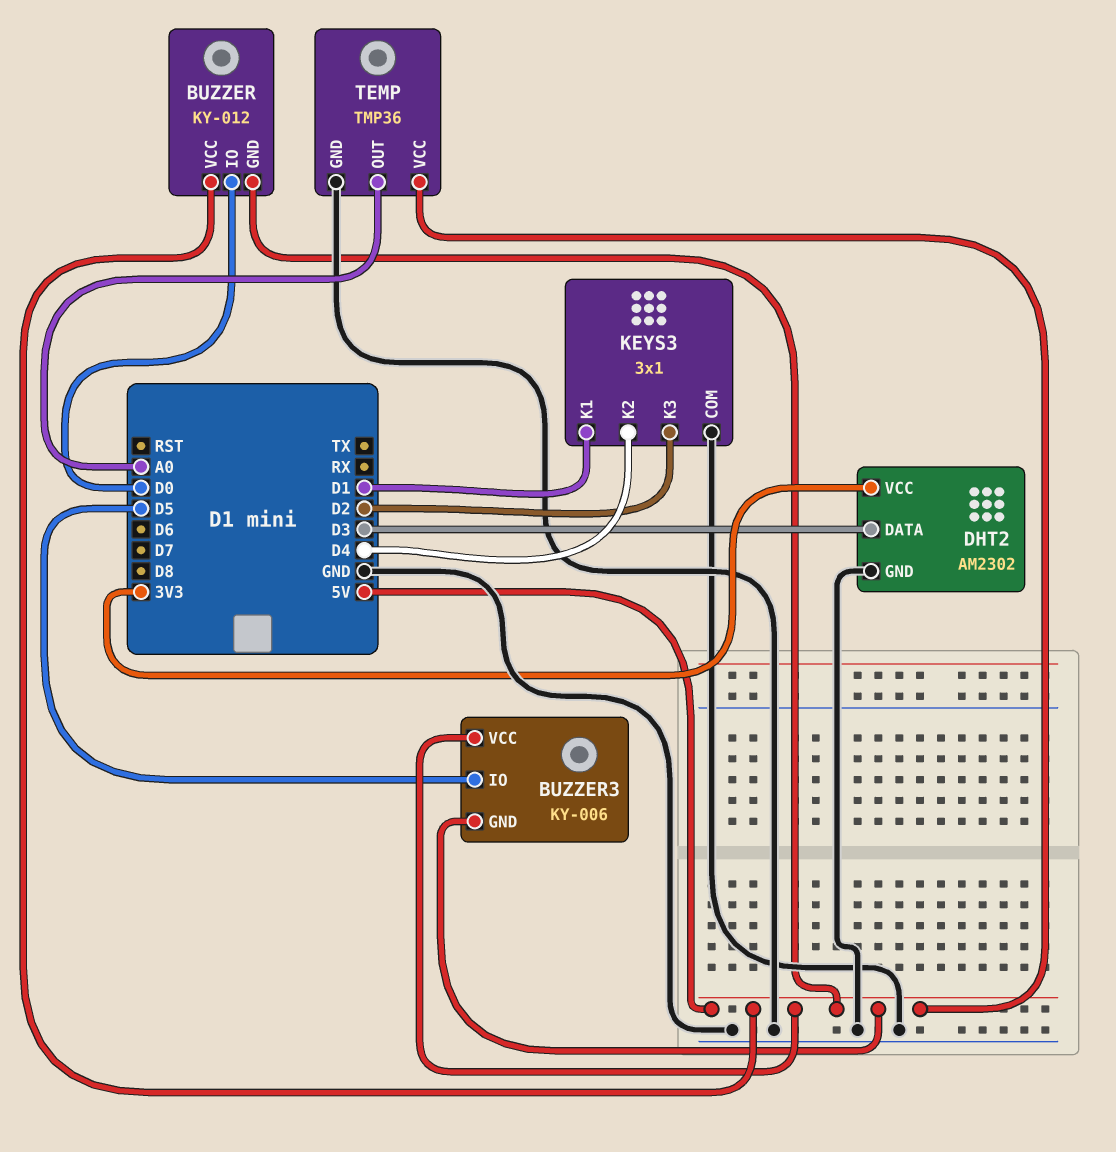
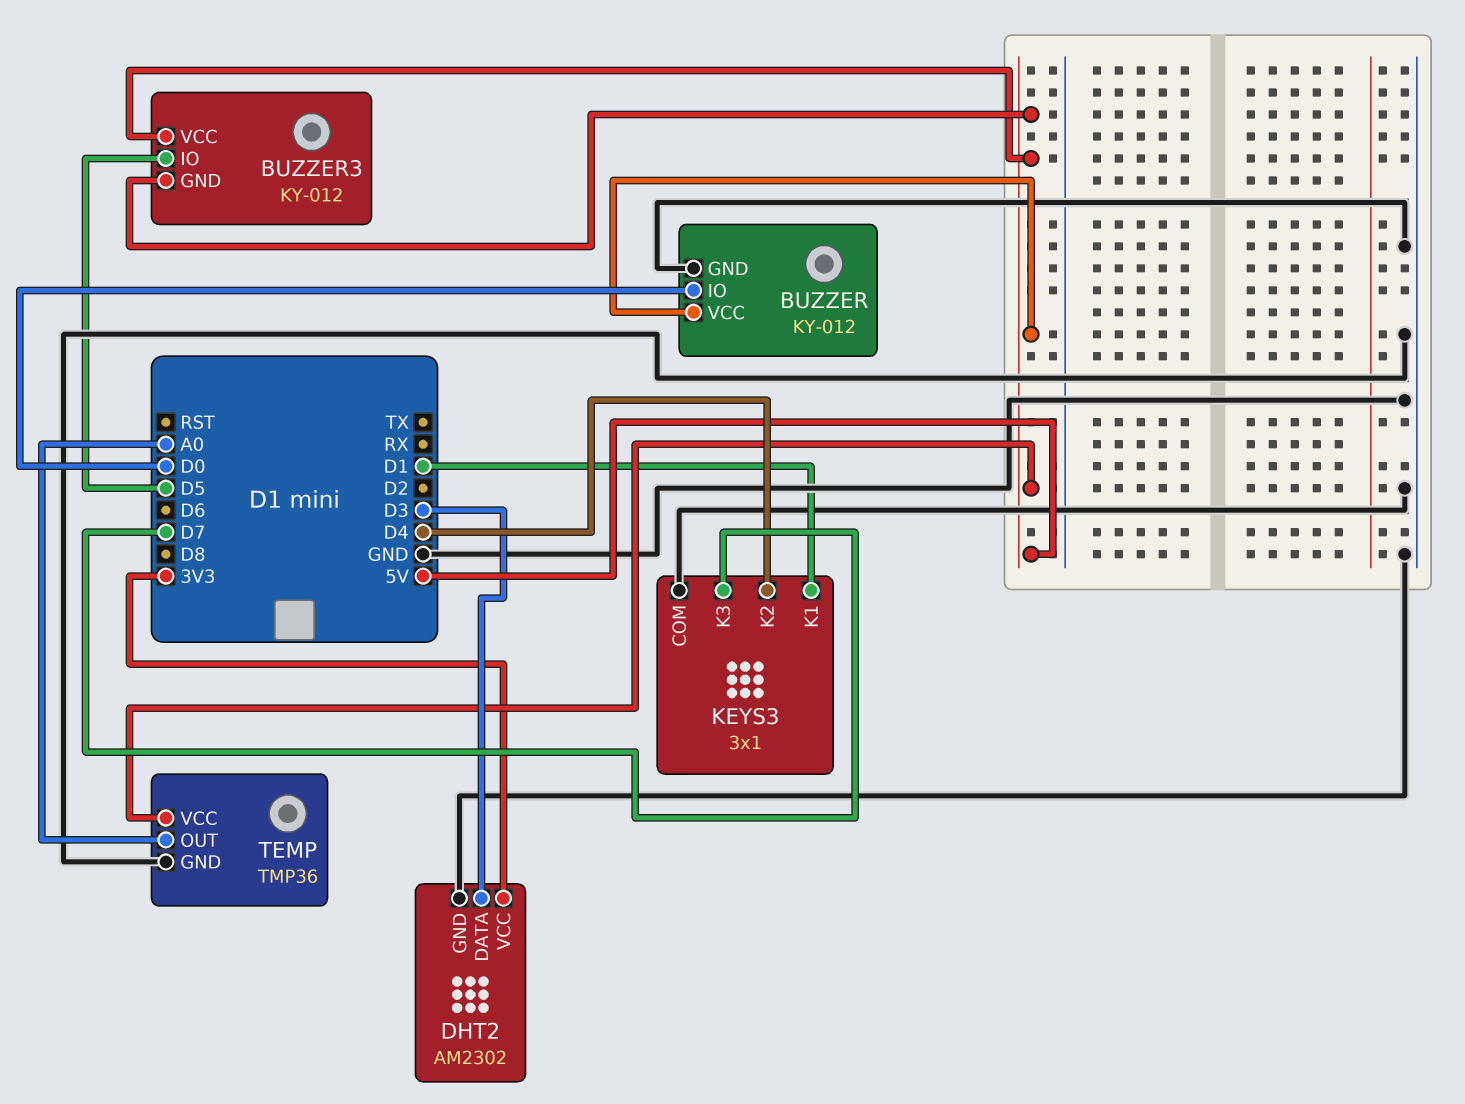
BUZZER pin GND: 5V -> GND
BUZZER3: KY-006 -> KY-012
KEYS3 pin K3: D2 -> D7

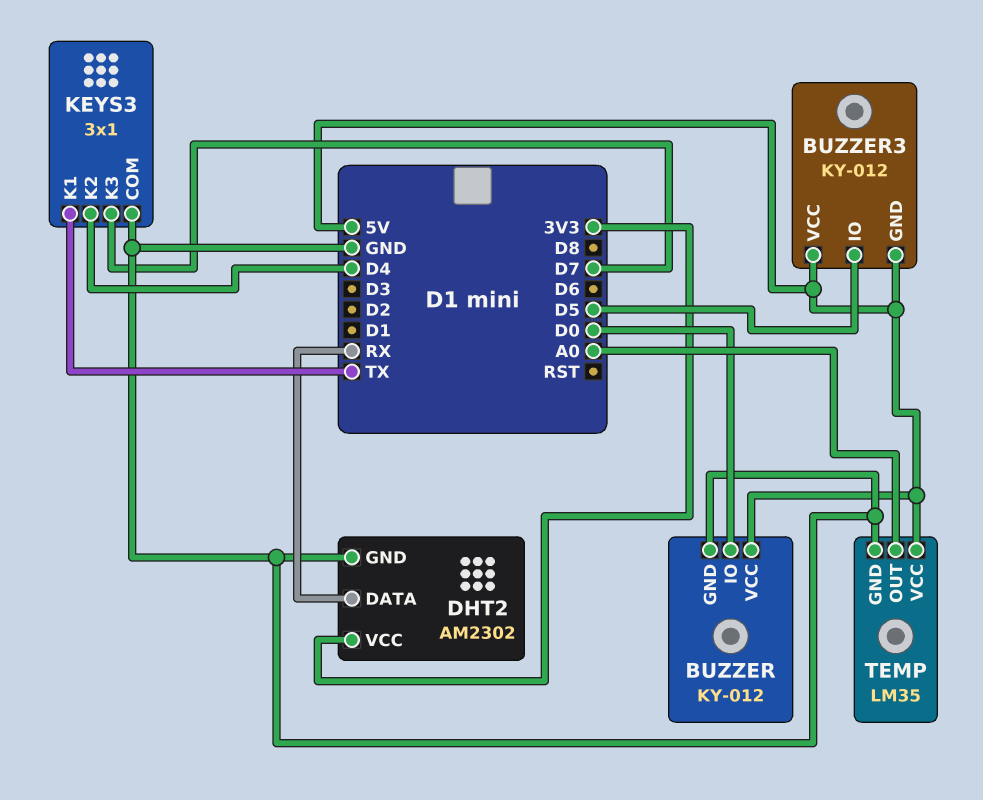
DHT2 pin DATA: D3 -> RX
KEYS3 pin K1: D1 -> TX
TEMP: TMP36 -> LM35

